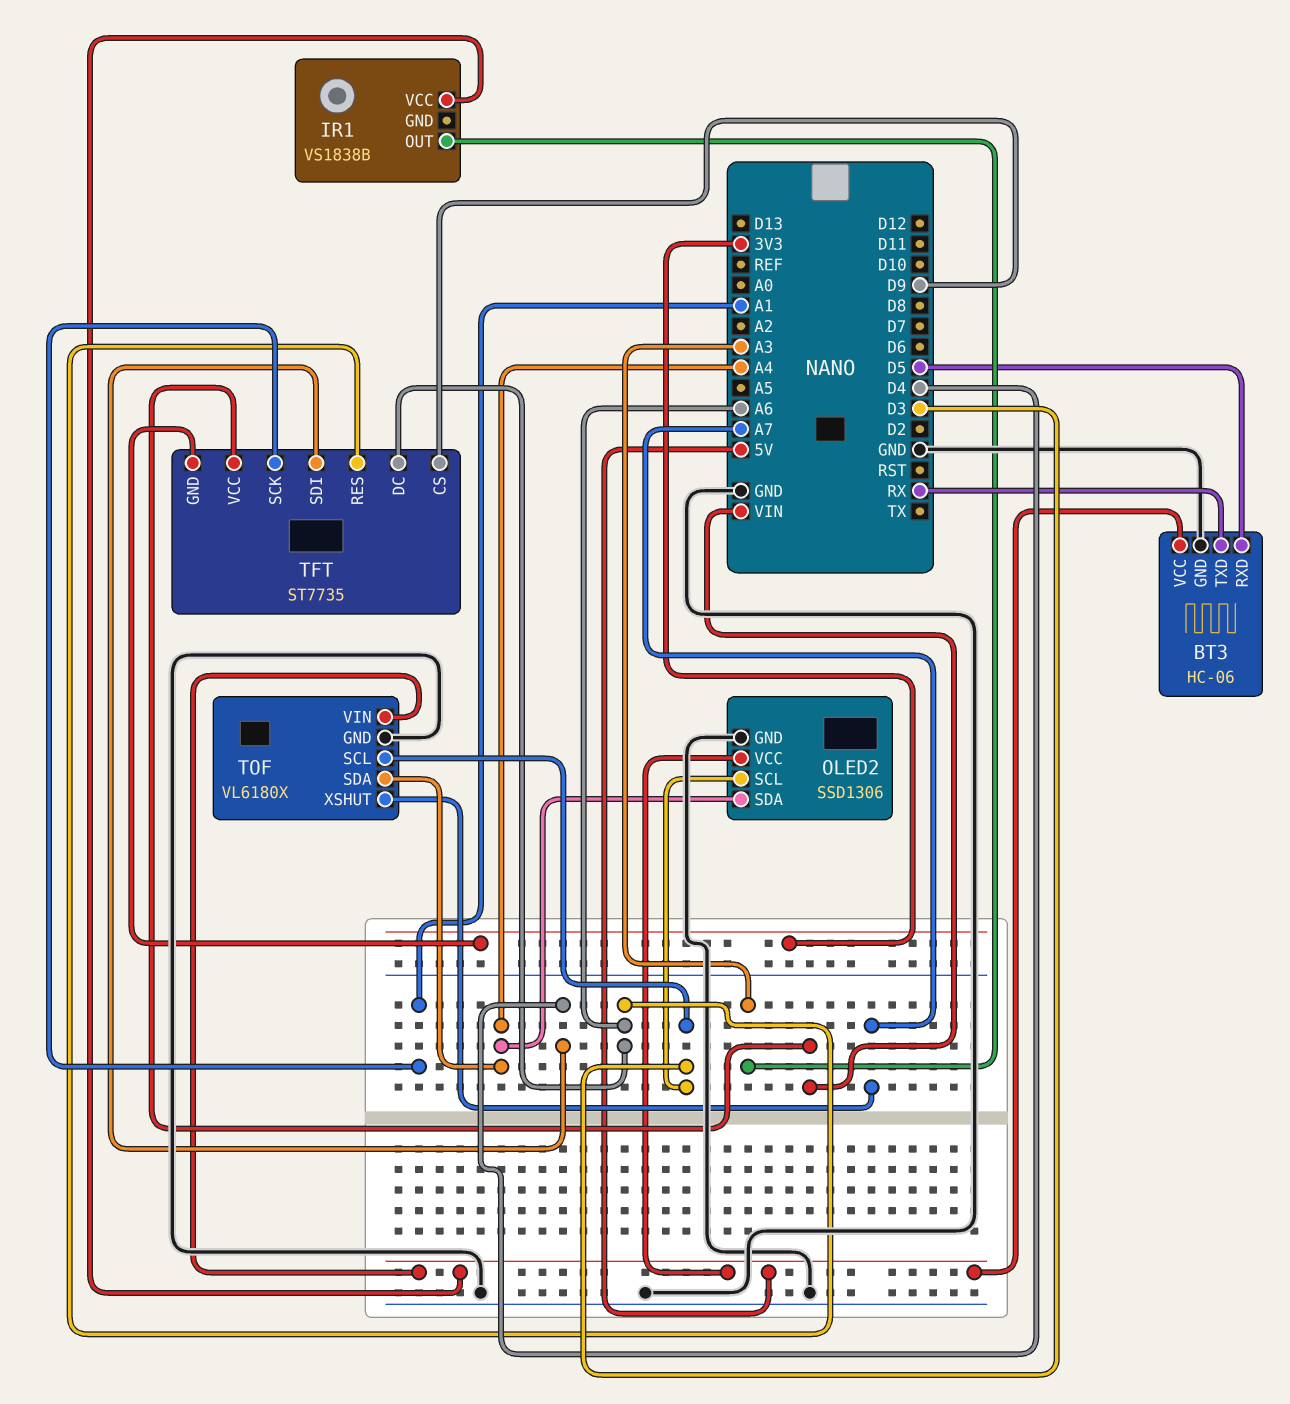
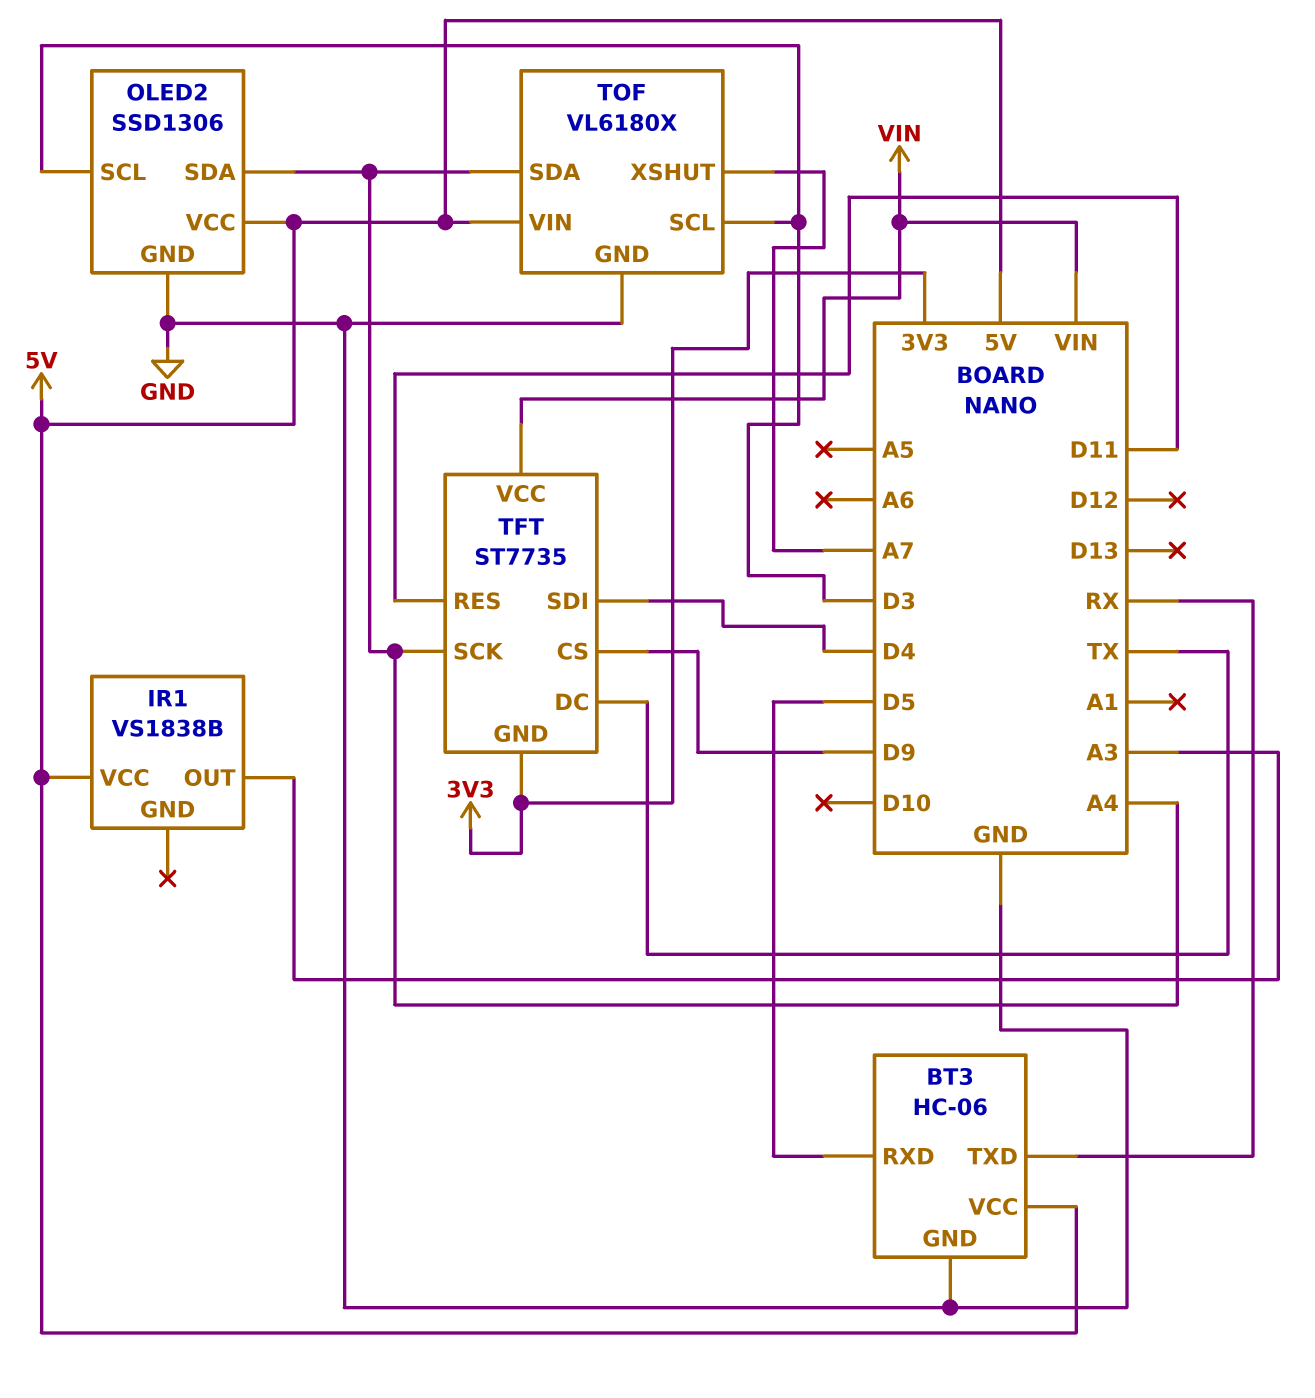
TFT pin DC: A6 -> TX
TFT pin RES: A6 -> D11
TFT pin SCK: A1 -> A4

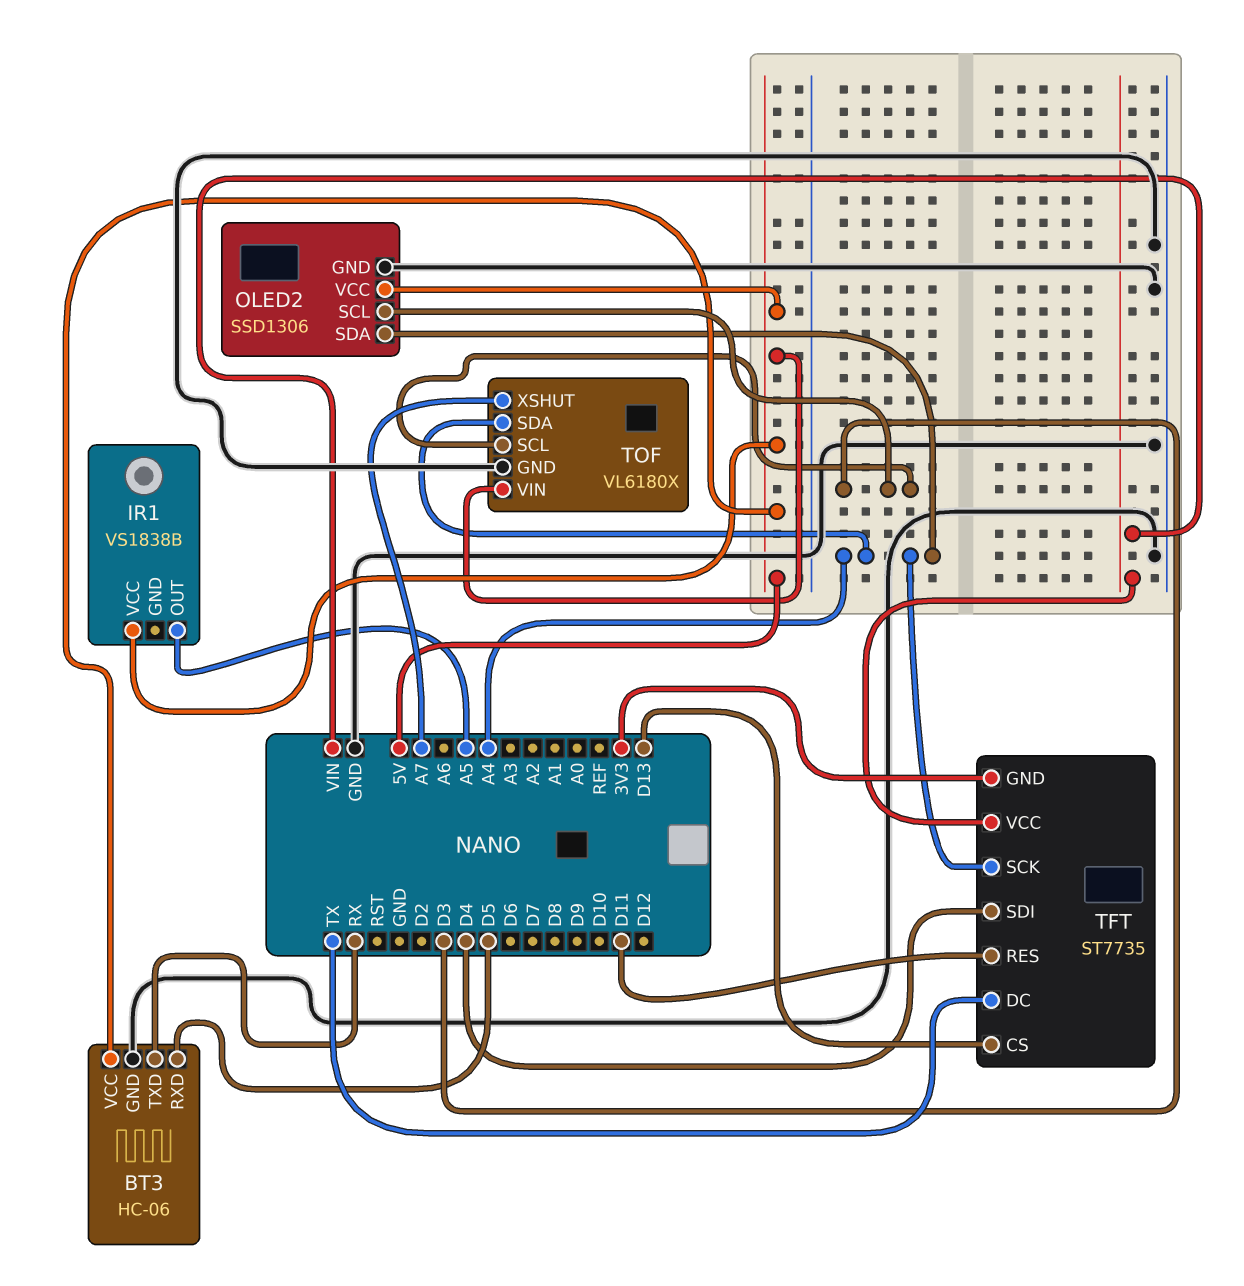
IR1 pin OUT: A3 -> A5
TFT pin CS: D9 -> D13

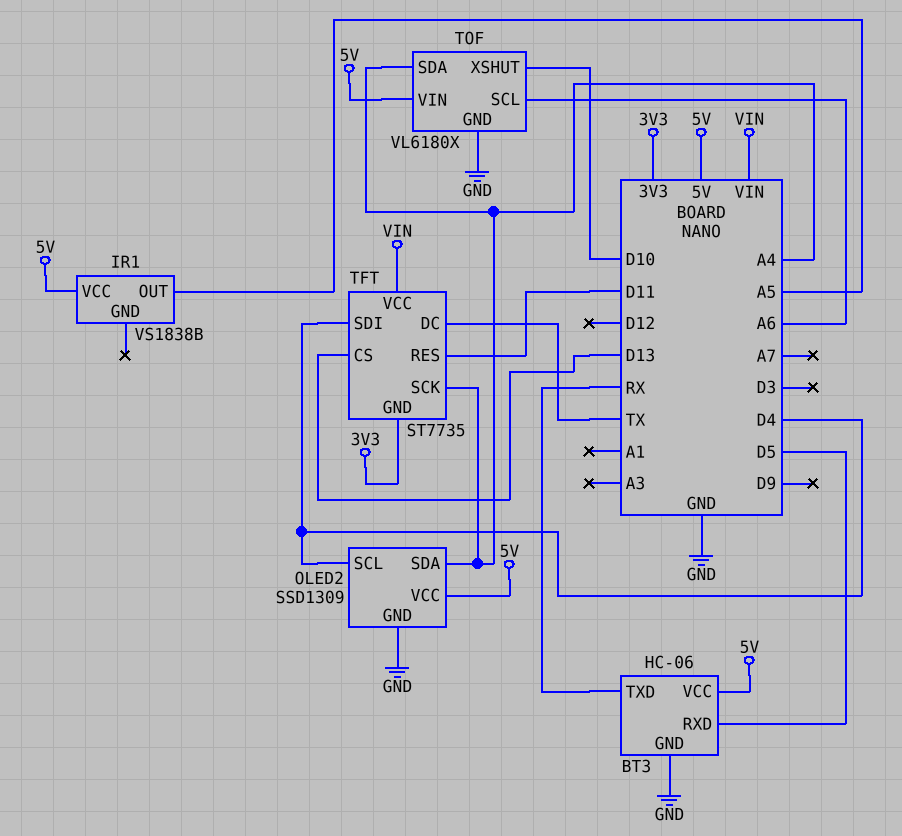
OLED2: SSD1306 -> SSD1309
OLED2 pin SCL: D3 -> D4
TOF pin SCL: D3 -> A6
TOF pin XSHUT: A7 -> D10

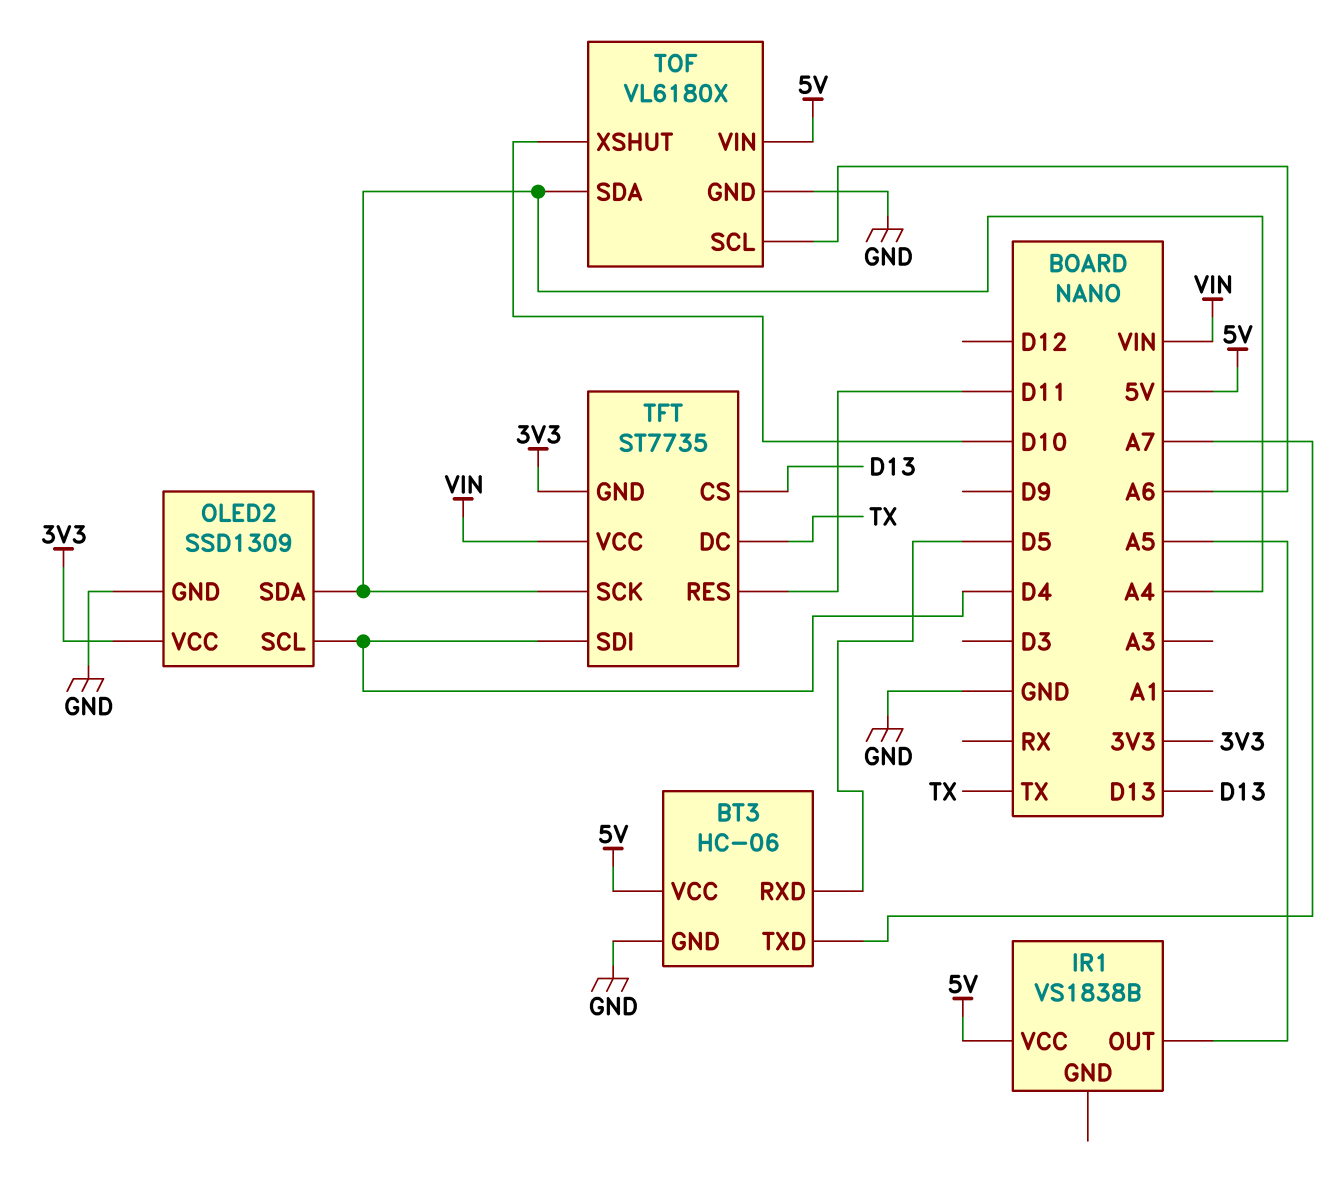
BT3 pin TXD: RX -> A7
OLED2 pin VCC: 5V -> 3V3

